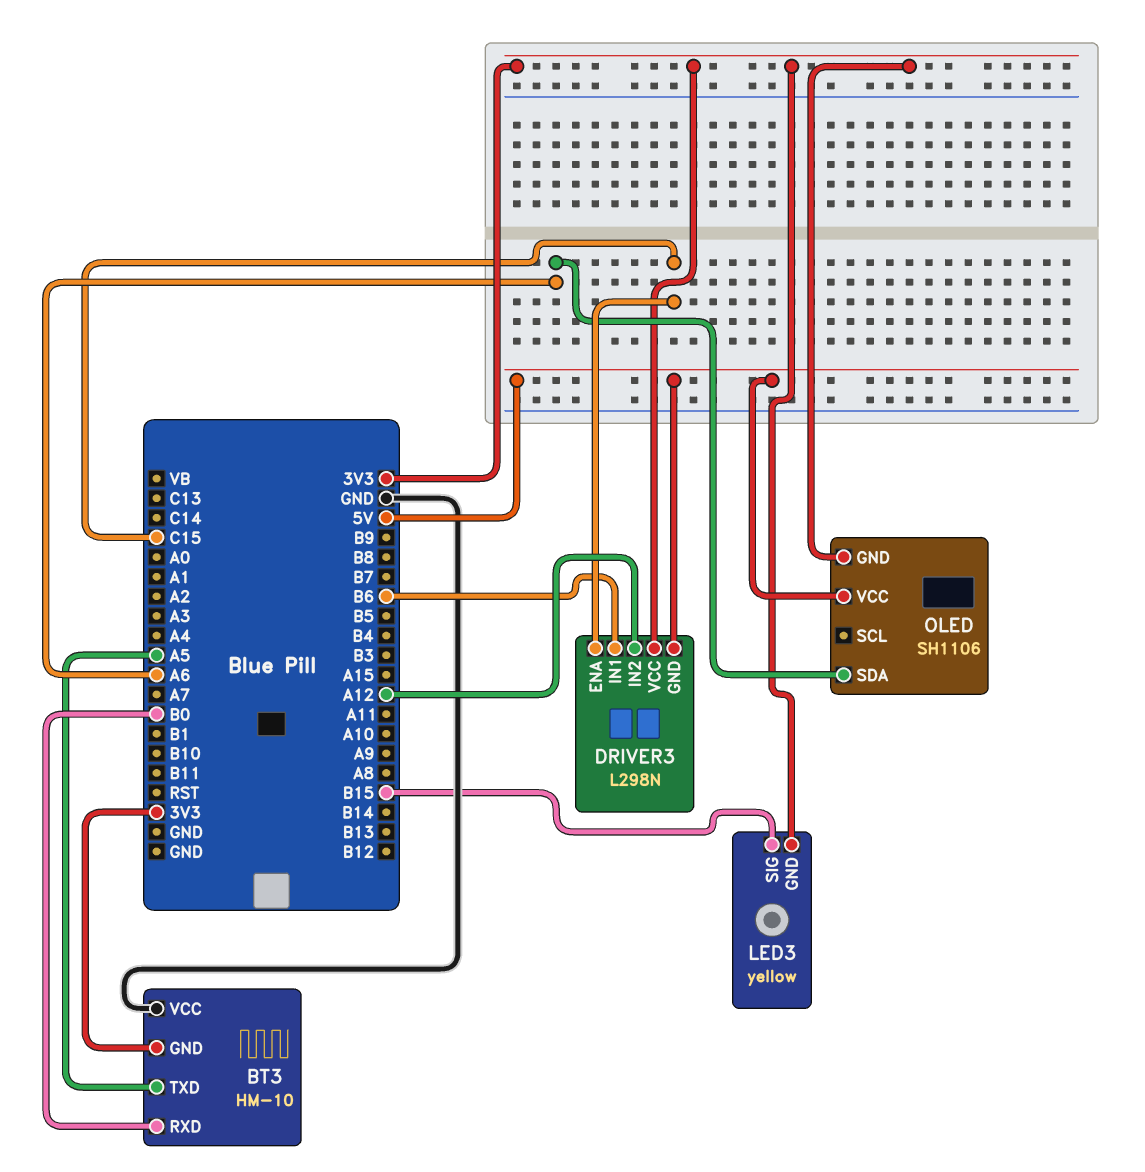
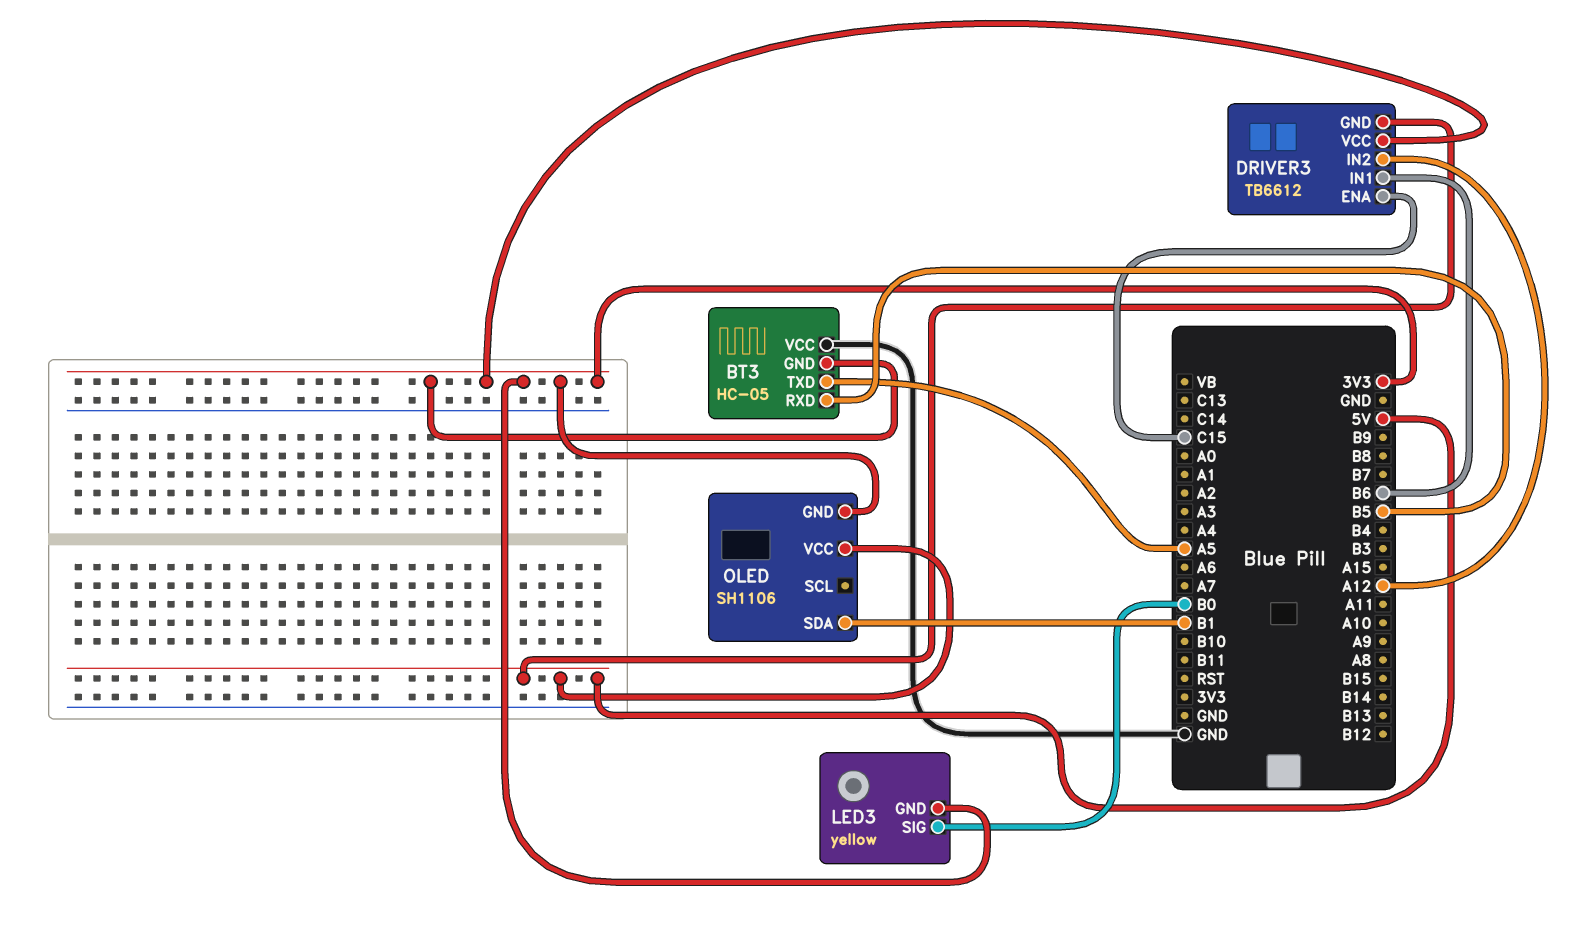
BT3: HM-10 -> HC-05
BT3 pin RXD: B0 -> B5
DRIVER3: L298N -> TB6612
LED3 pin SIG: B15 -> B0
OLED pin SDA: A6 -> B1

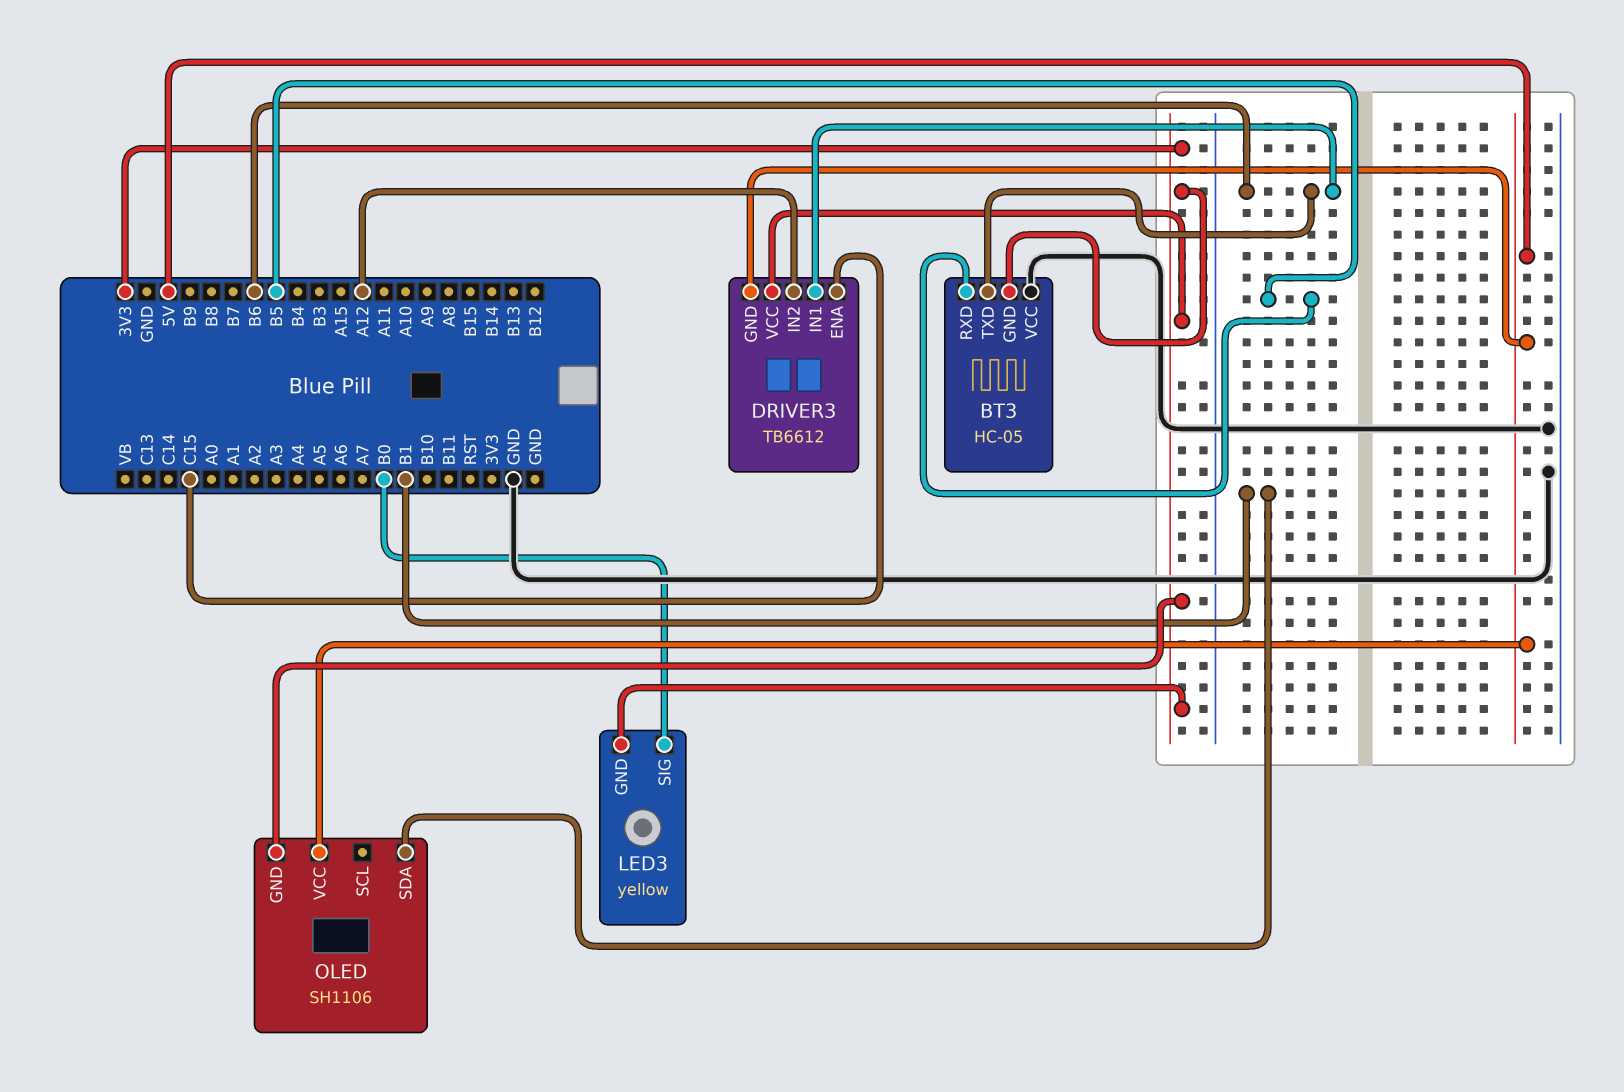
BT3 pin TXD: A5 -> B6

